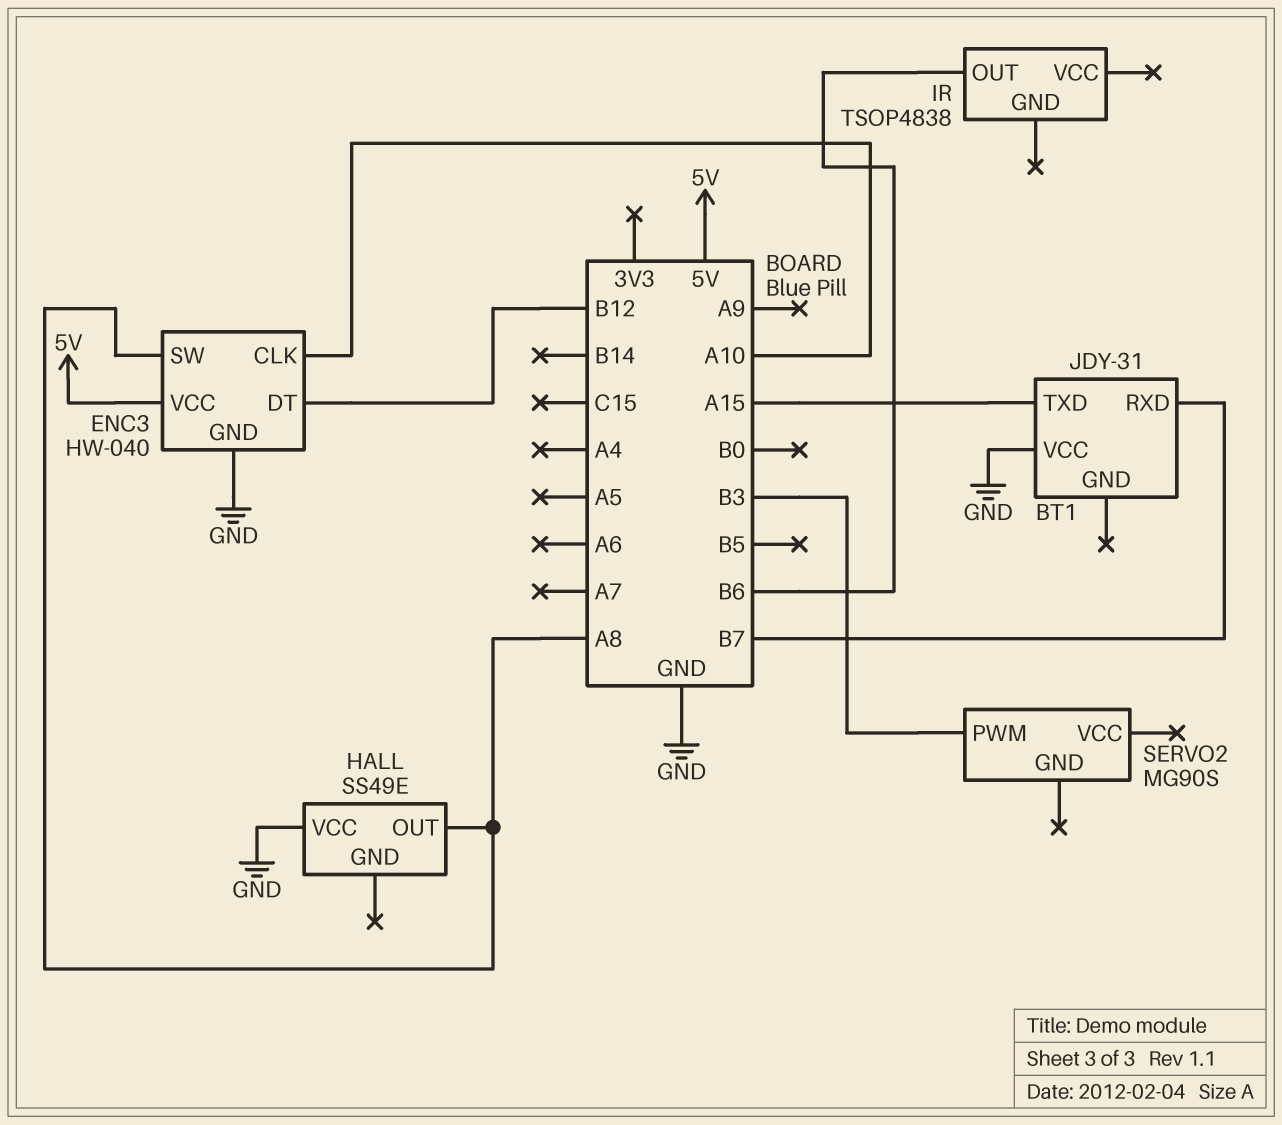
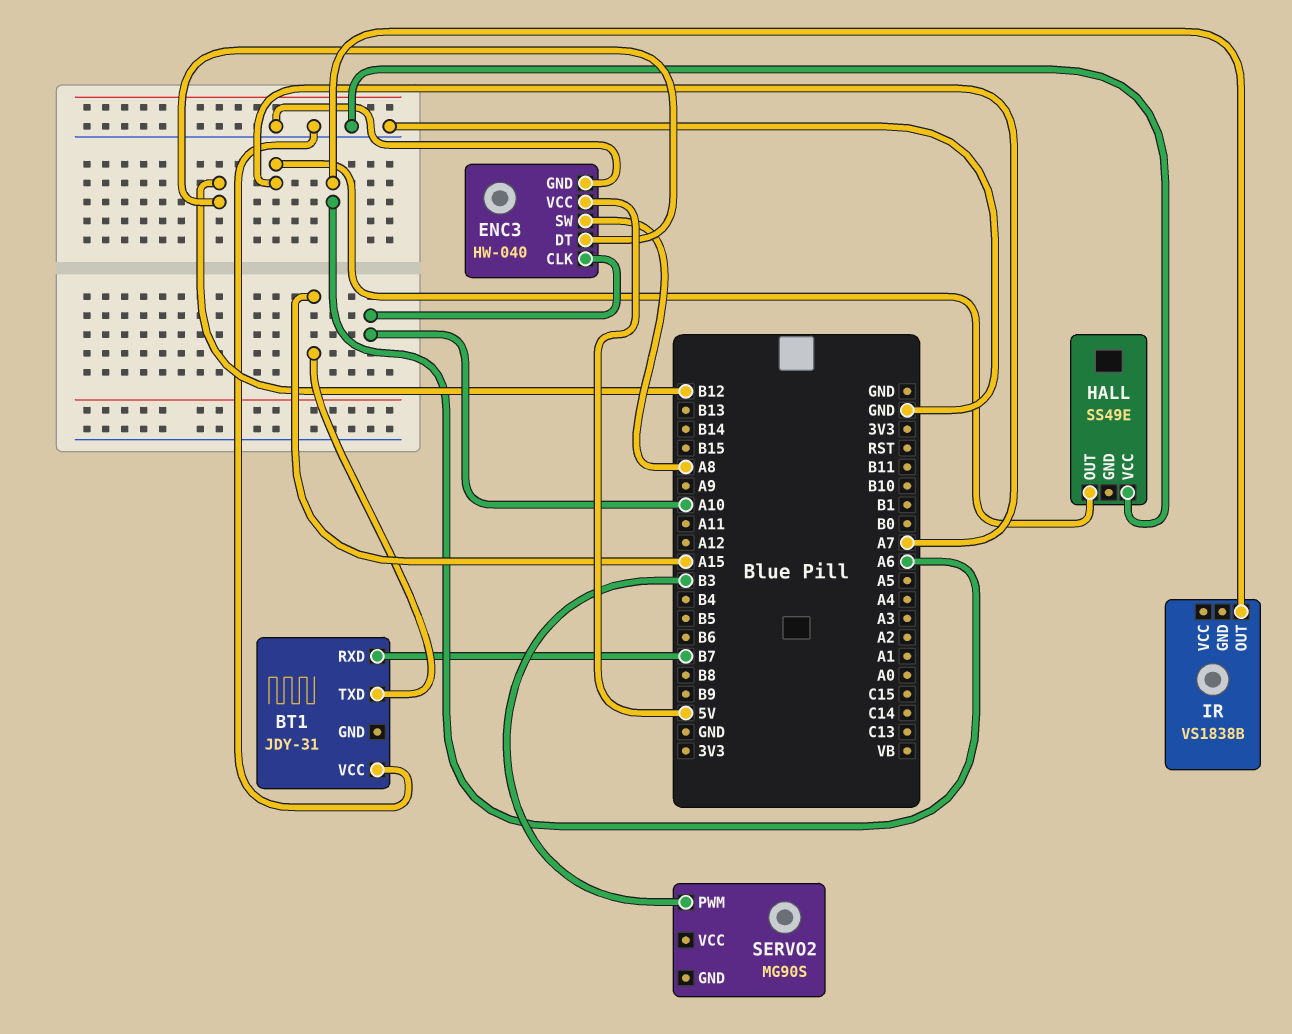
HALL pin OUT: A8 -> A7
IR: TSOP4838 -> VS1838B
IR pin OUT: B6 -> A6

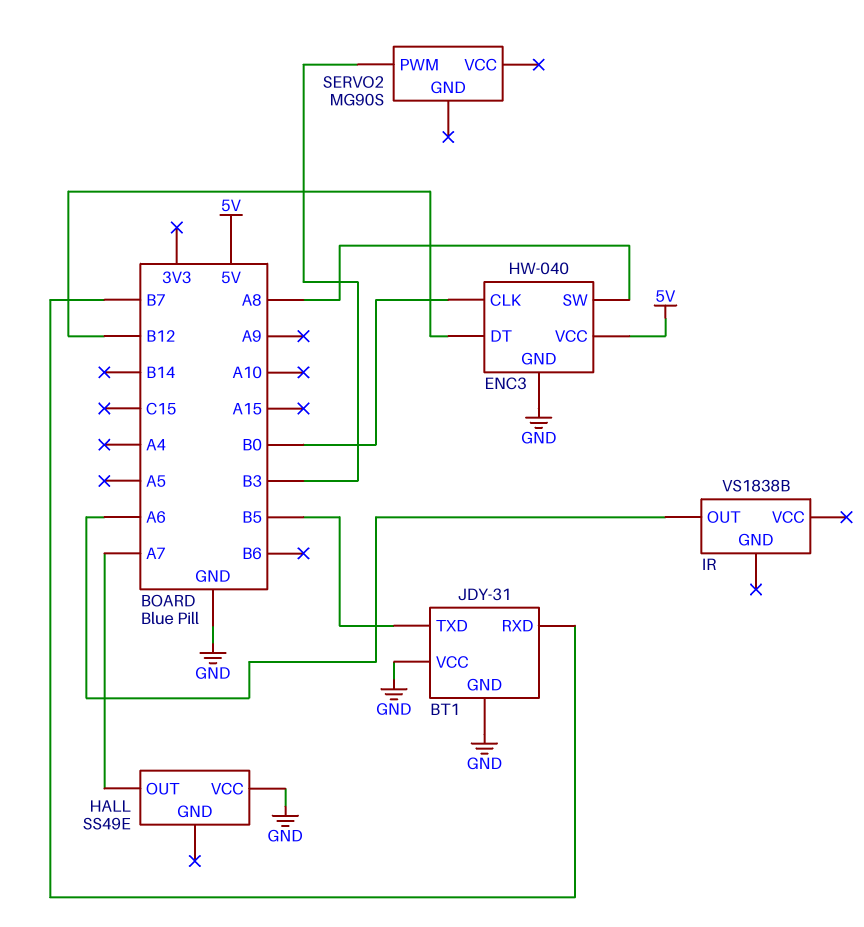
BT1 pin GND: none -> GND
BT1 pin TXD: A15 -> B5
ENC3 pin CLK: A10 -> B0

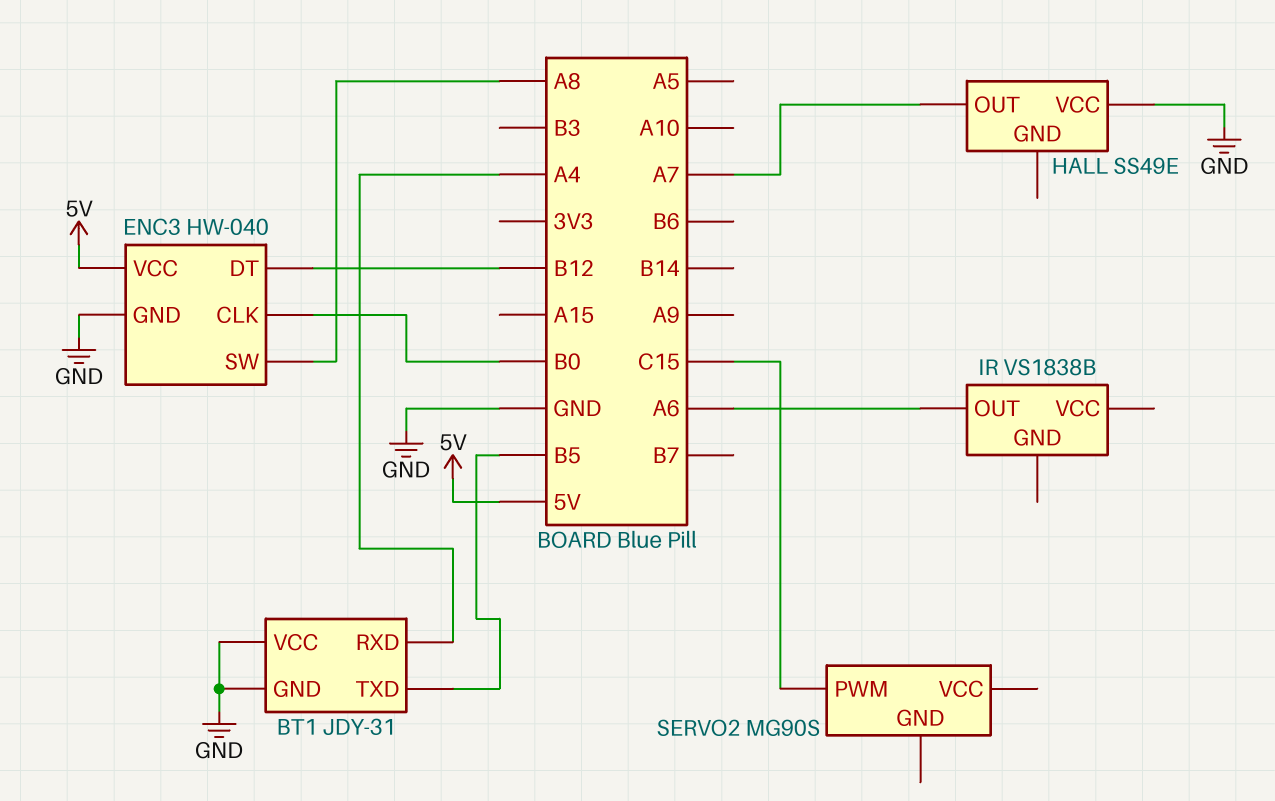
BT1 pin RXD: B7 -> A4
SERVO2 pin PWM: B3 -> C15

